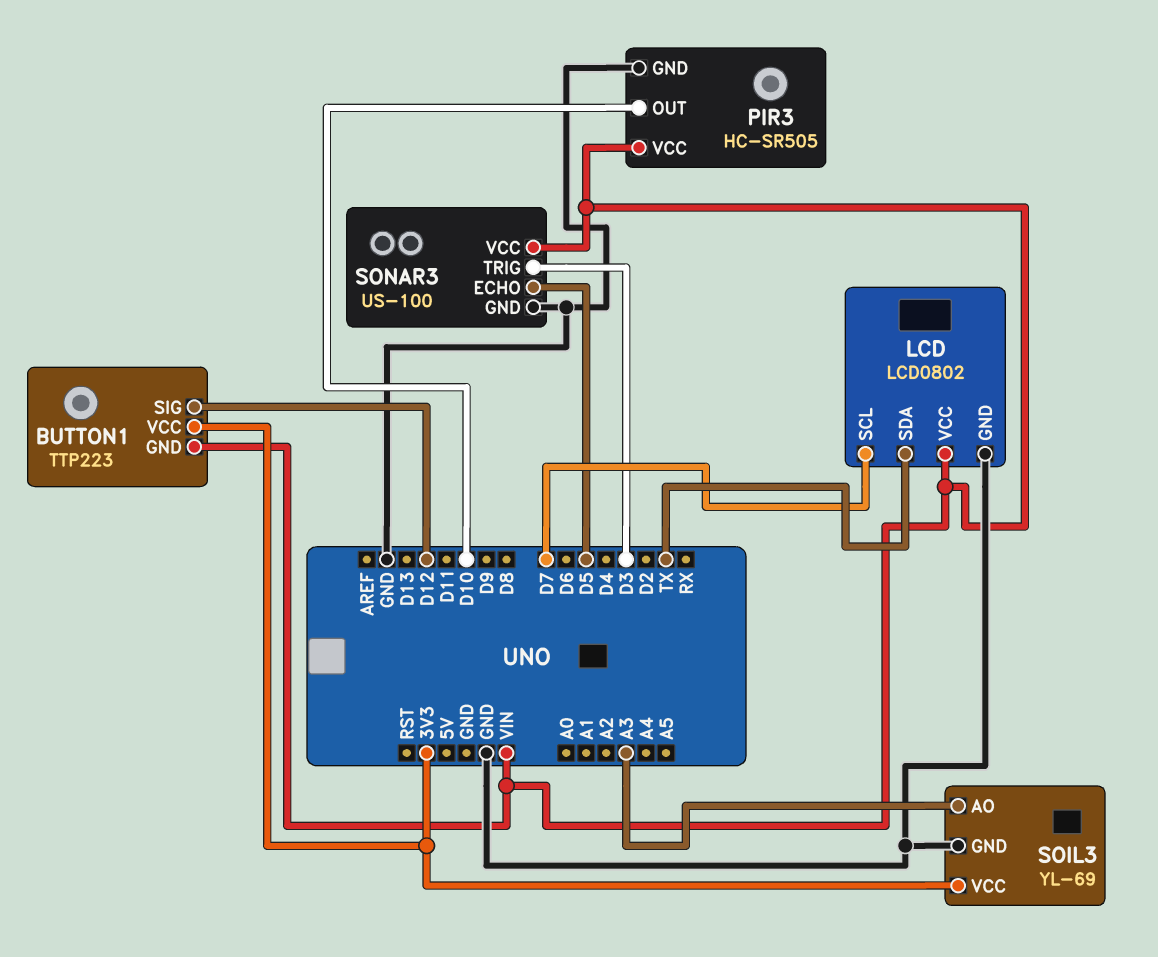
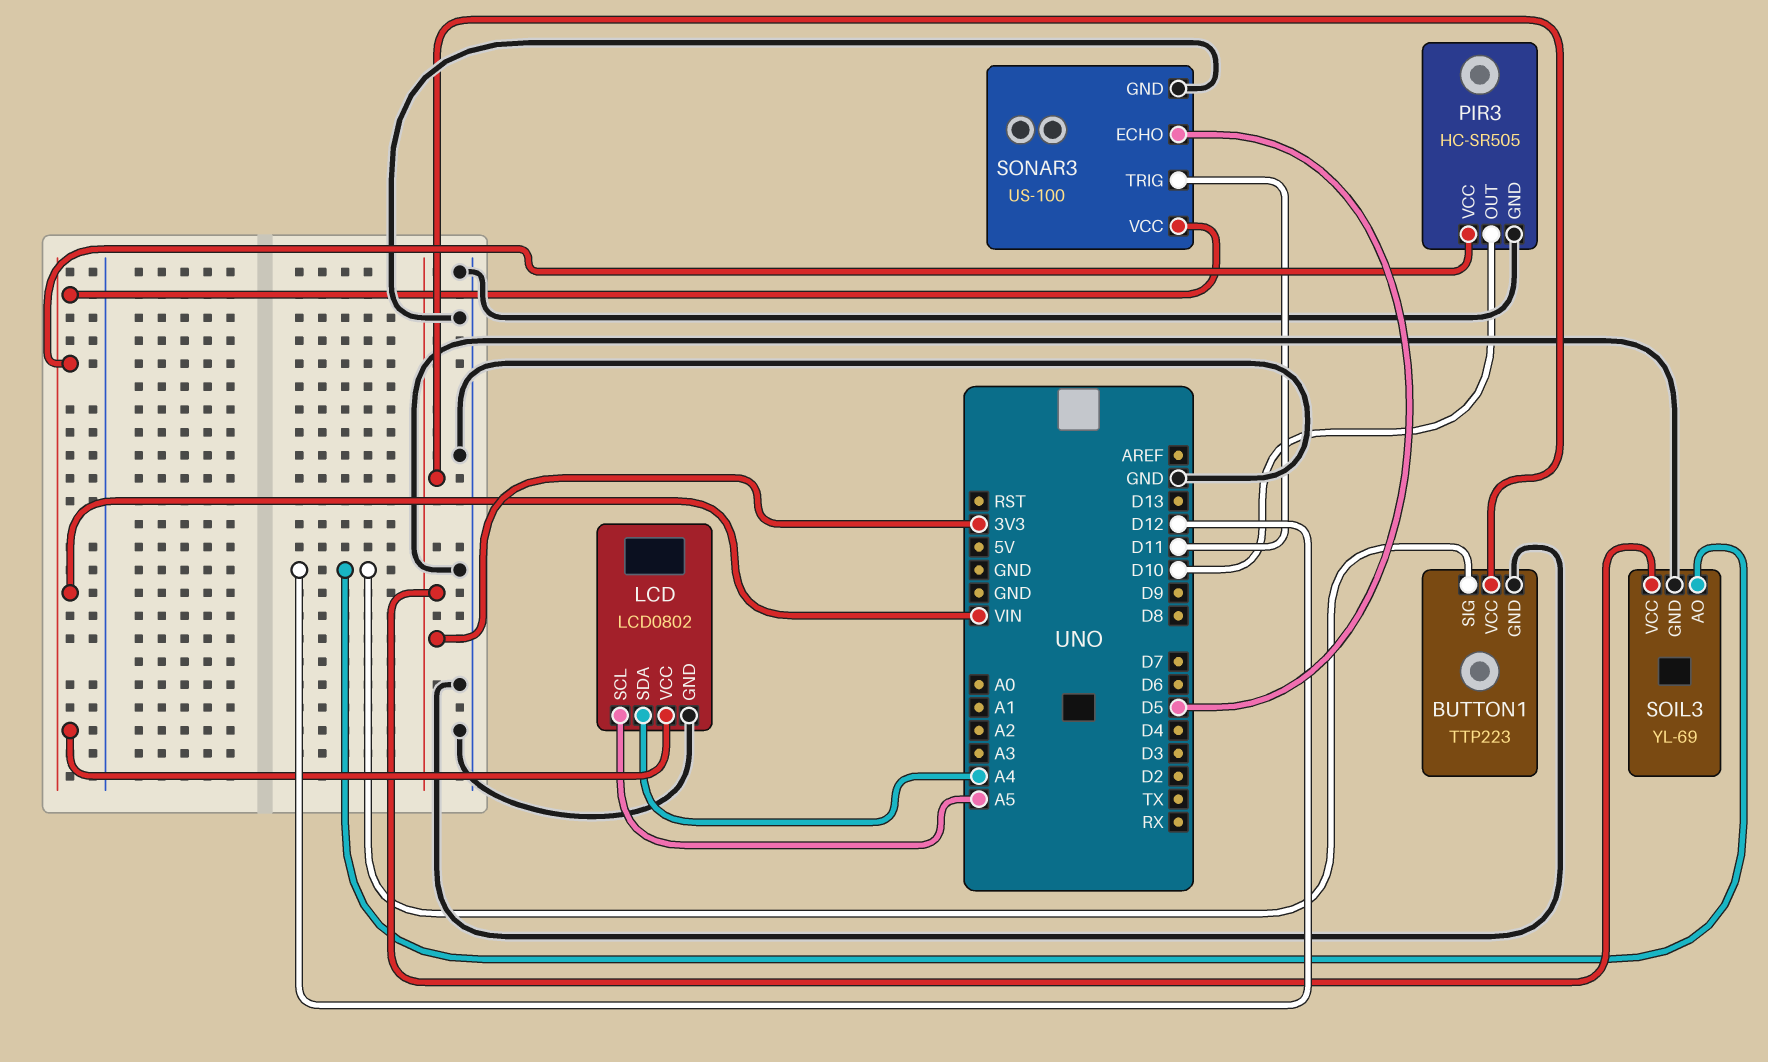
BUTTON1 pin GND: VIN -> GND
LCD pin SCL: D7 -> A5
LCD pin SDA: TX -> A4
SOIL3 pin AO: A3 -> D12
SONAR3 pin TRIG: D3 -> D11

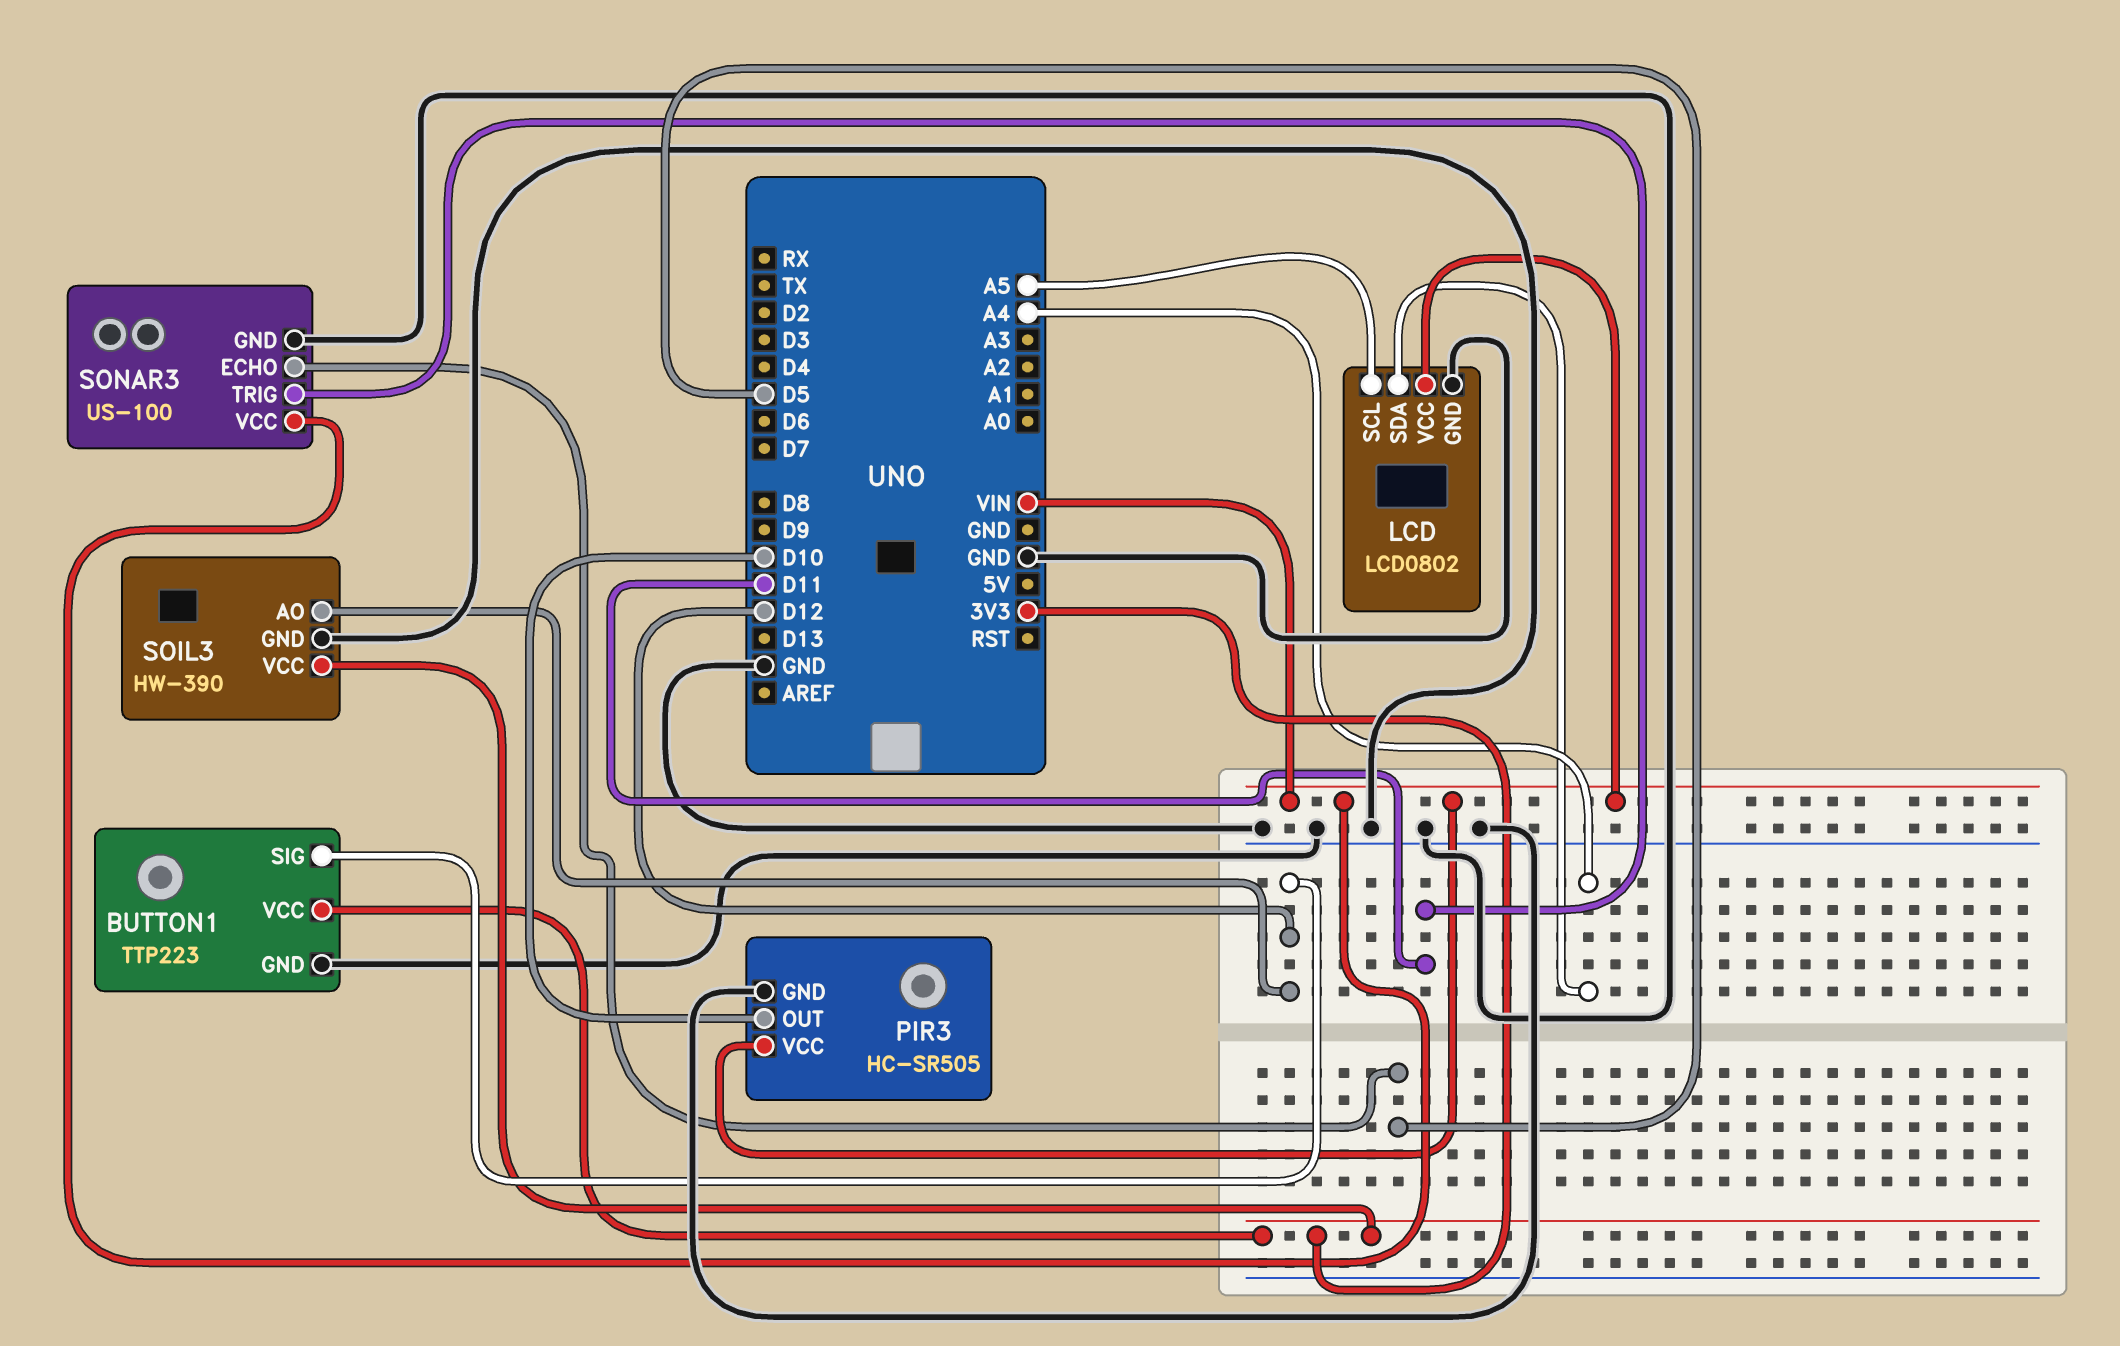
SOIL3: YL-69 -> HW-390

